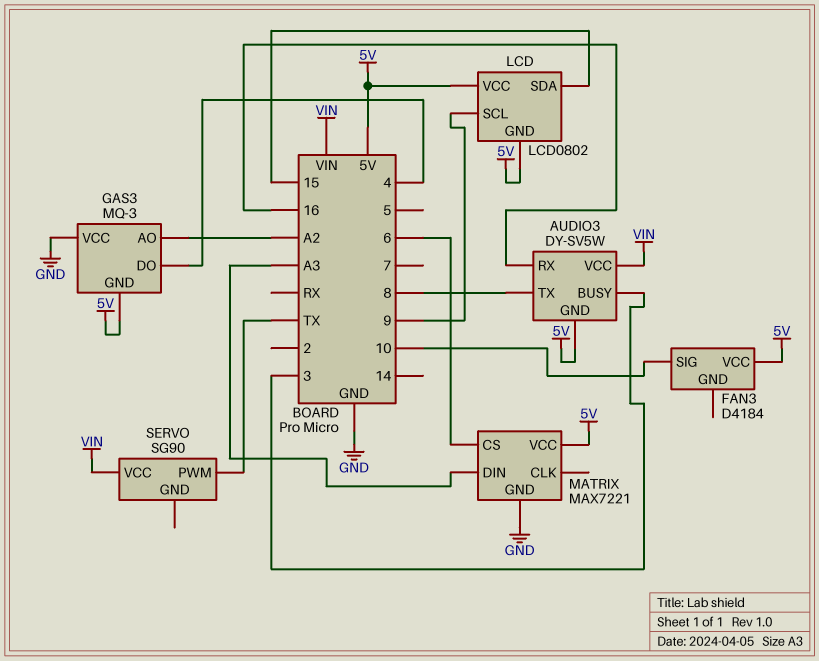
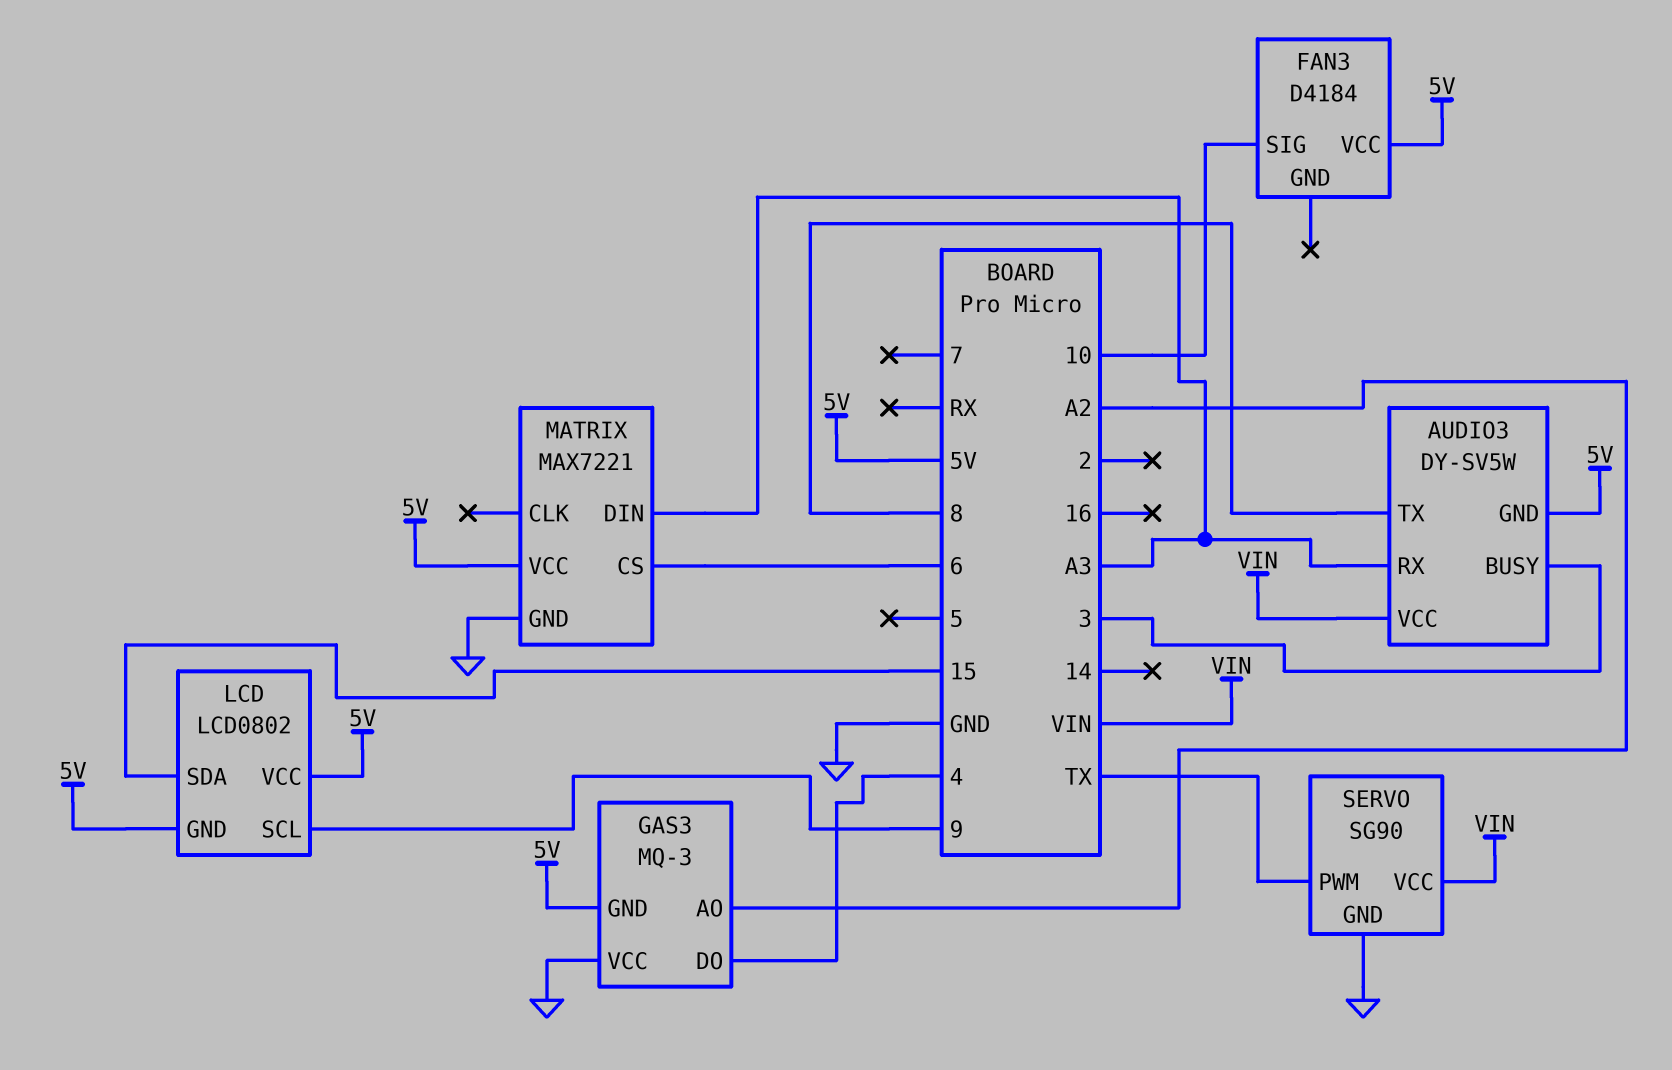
AUDIO3 pin RX: 16 -> A3
SERVO pin GND: none -> GND

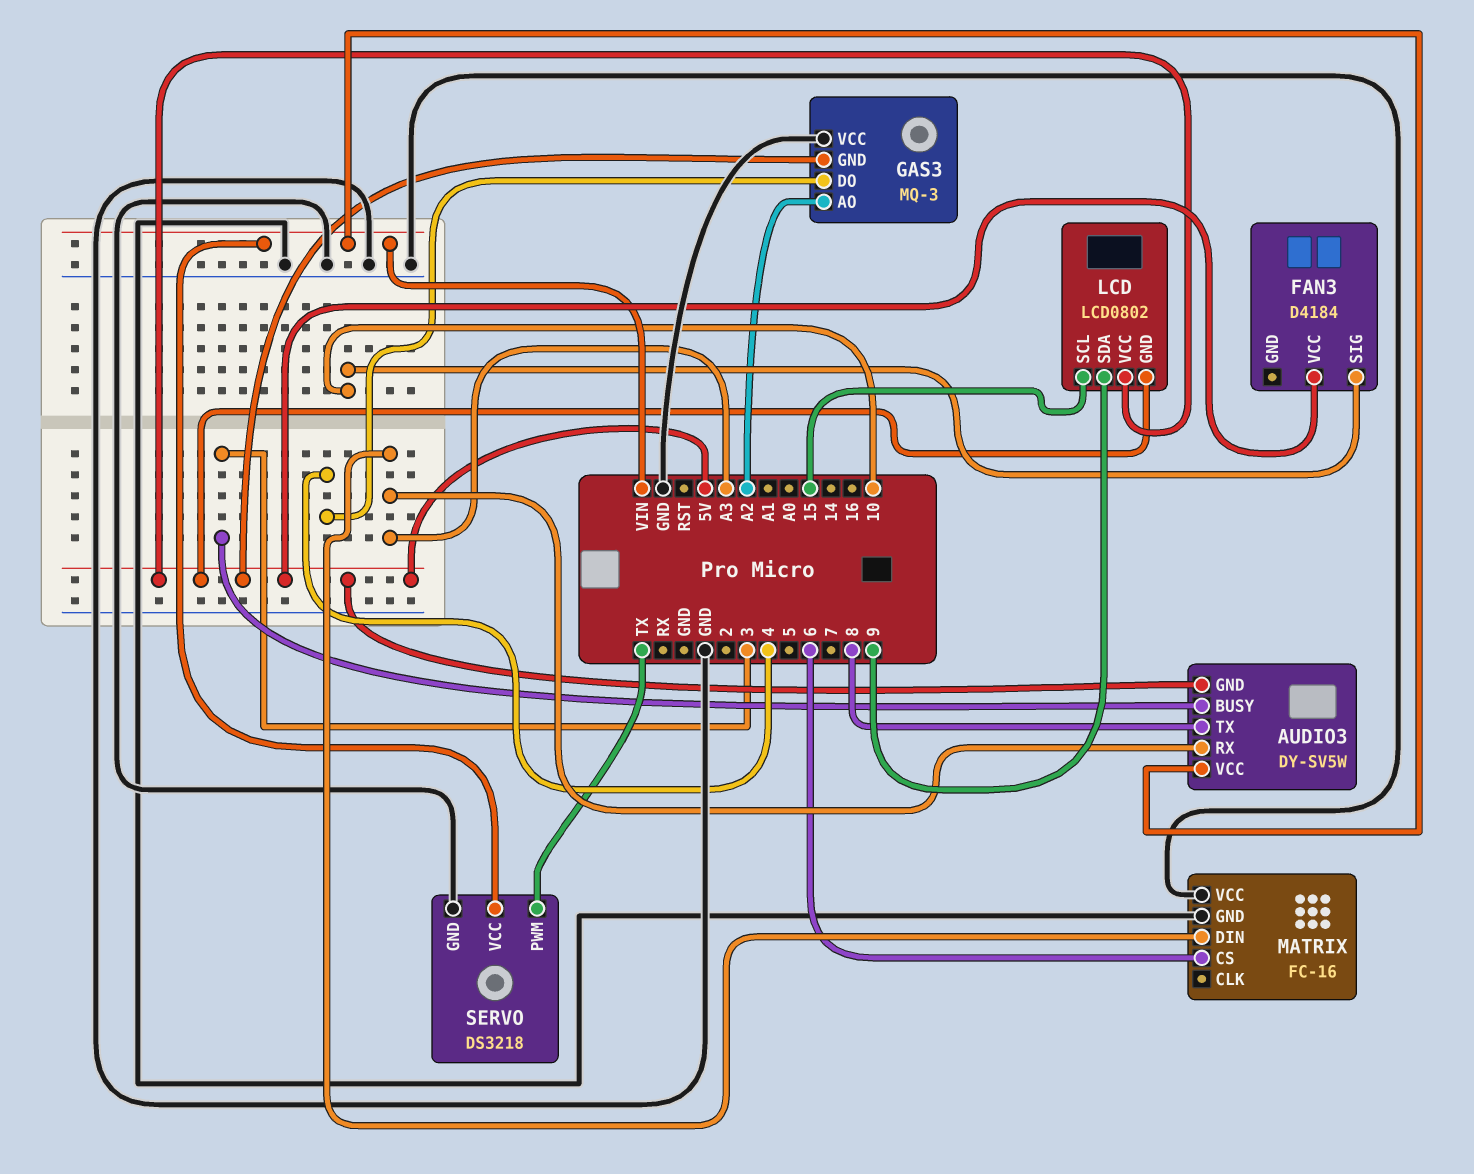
LCD pin SCL: 9 -> 15
LCD pin SDA: 15 -> 9
MATRIX: MAX7221 -> FC-16
MATRIX pin VCC: 5V -> GND
SERVO: SG90 -> DS3218

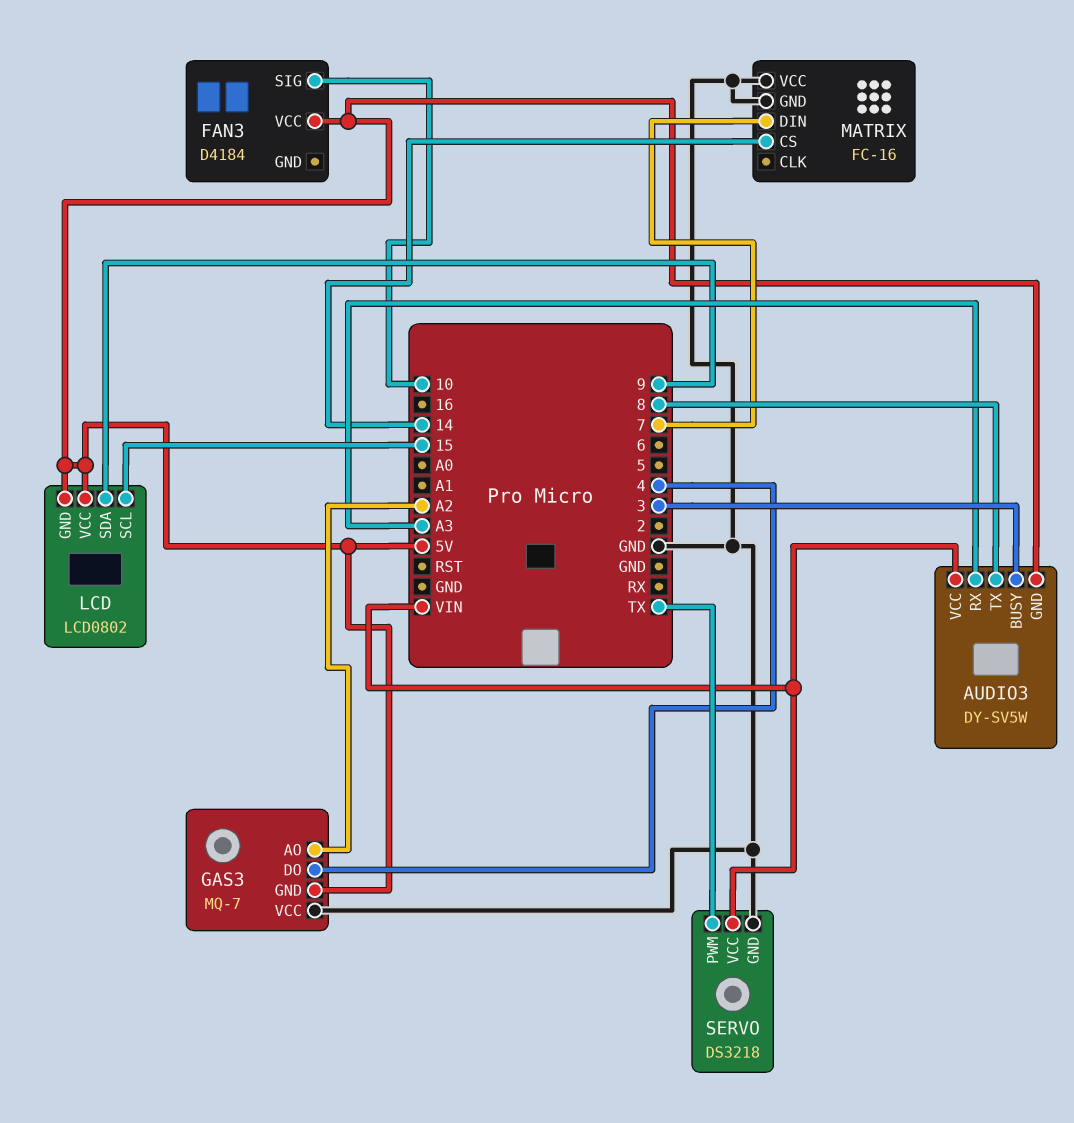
GAS3: MQ-3 -> MQ-7
MATRIX pin CS: 6 -> 14
MATRIX pin DIN: A3 -> 7

